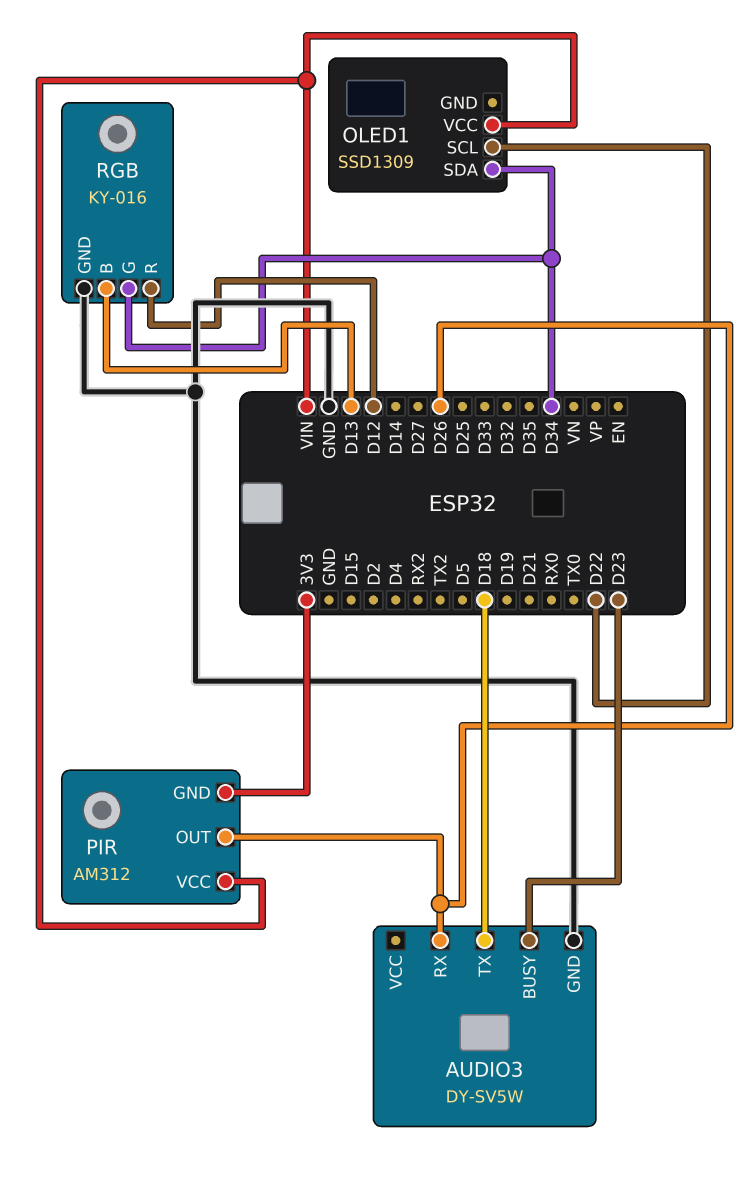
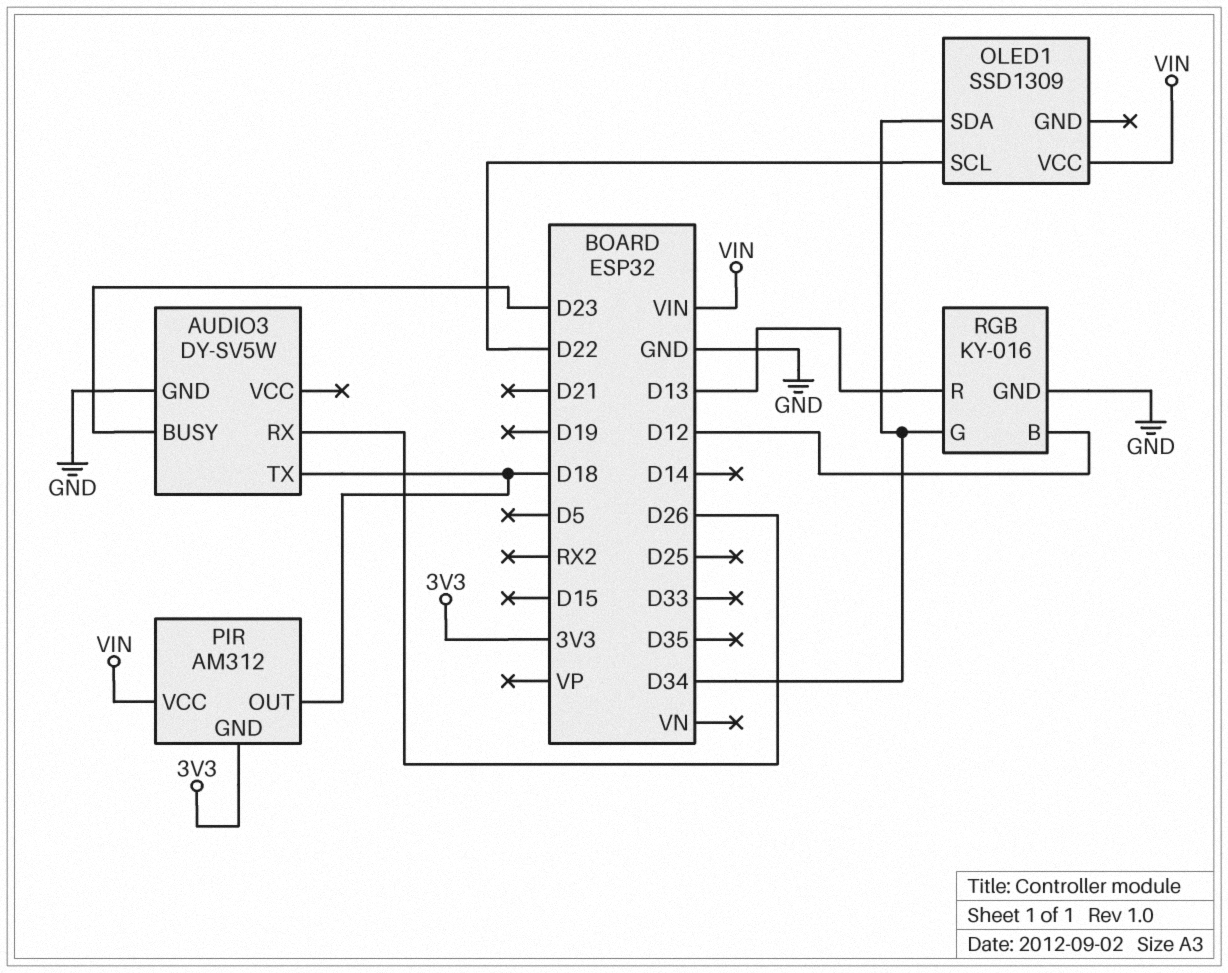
PIR pin OUT: D26 -> D18
RGB pin B: D13 -> D12
RGB pin R: D12 -> D13

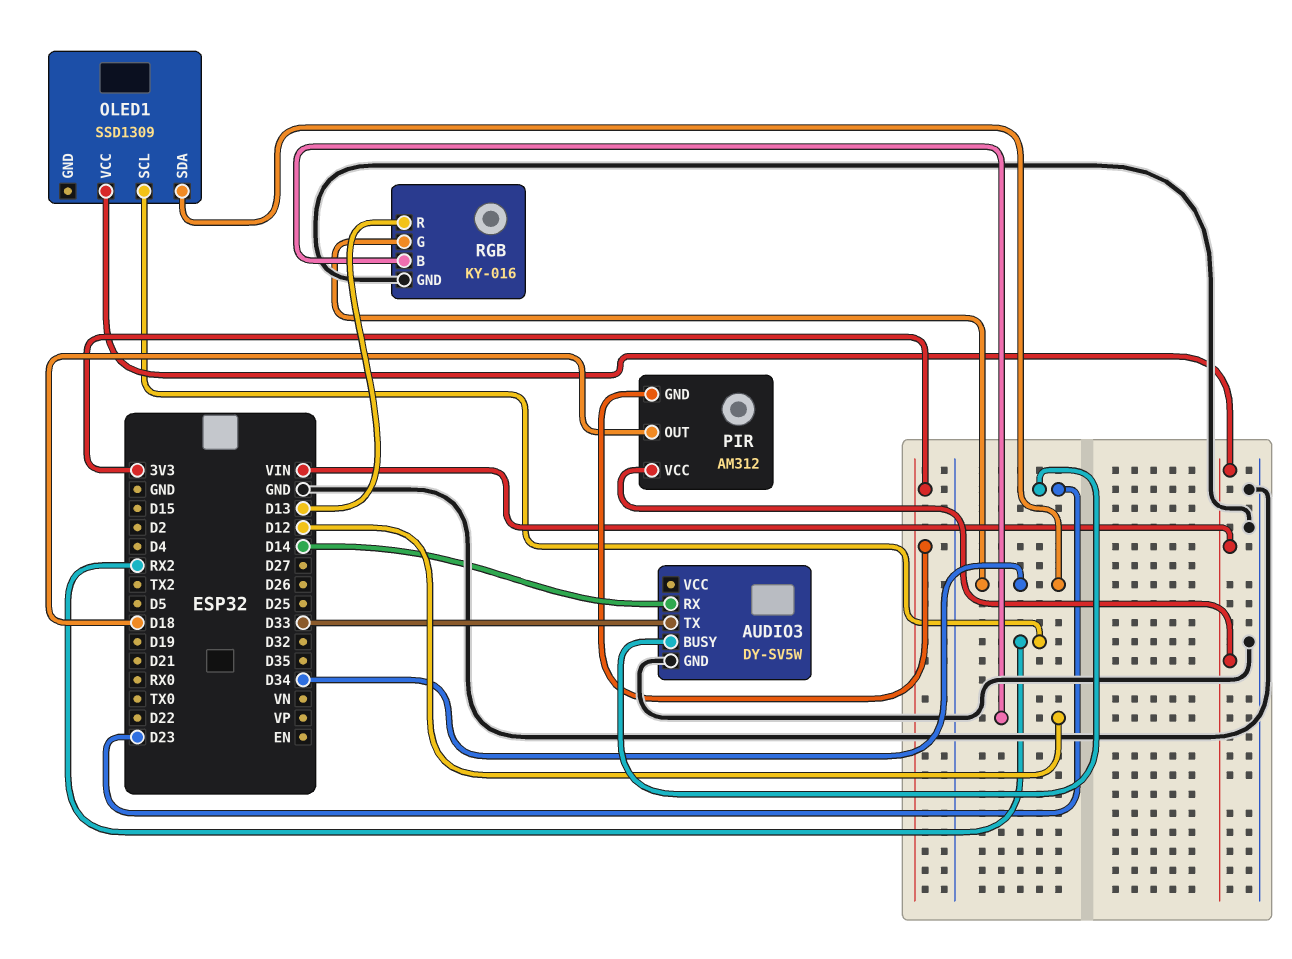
AUDIO3 pin RX: D26 -> D14
AUDIO3 pin TX: D18 -> D33
OLED1 pin SCL: D22 -> RX2

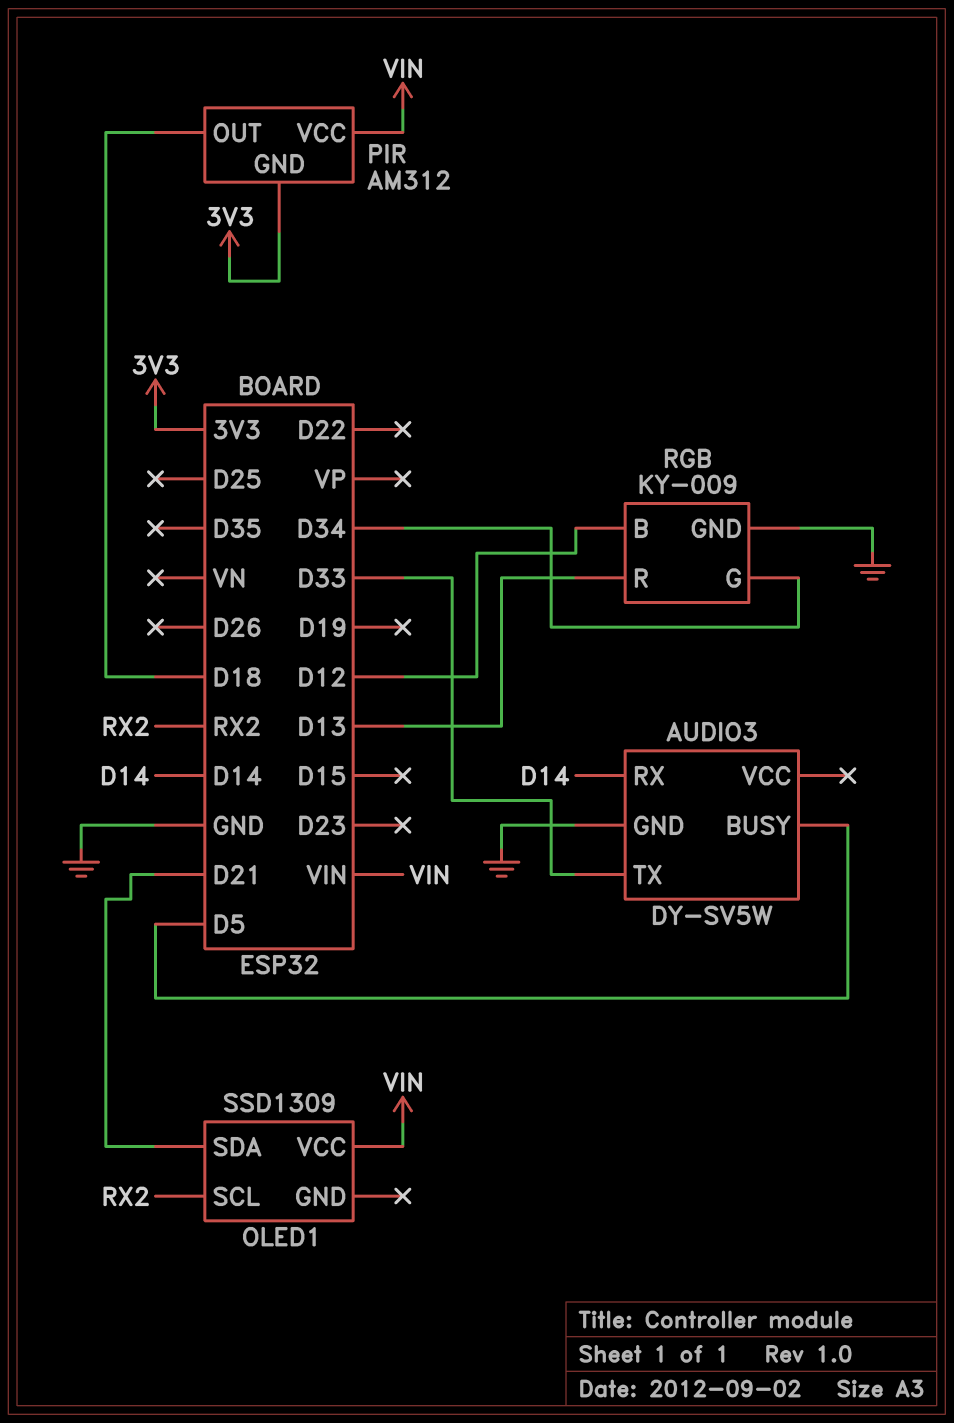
AUDIO3 pin BUSY: D23 -> D5
OLED1 pin SDA: D34 -> D21
RGB: KY-016 -> KY-009

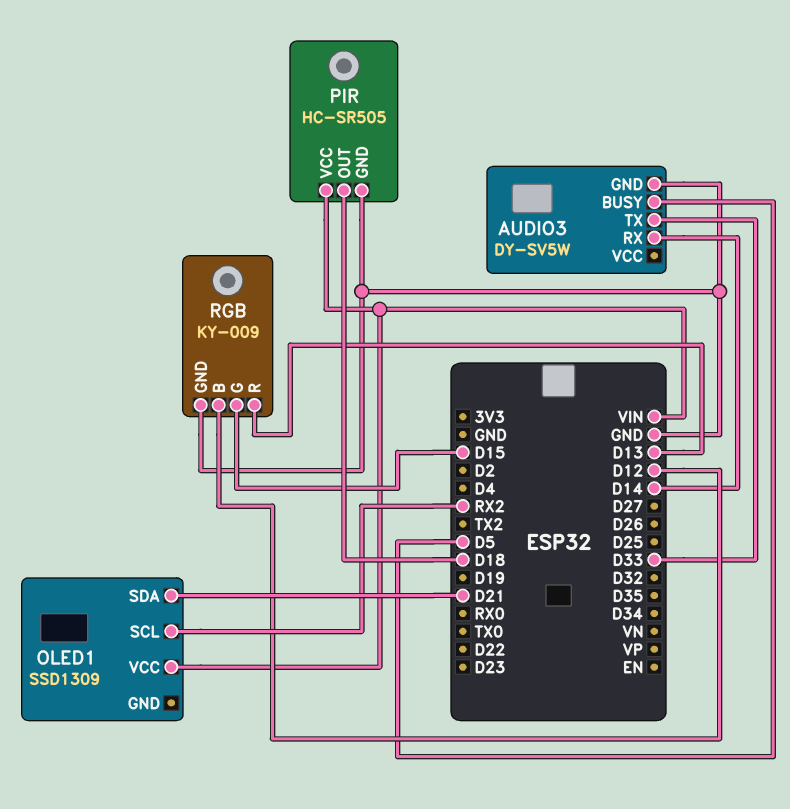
PIR: AM312 -> HC-SR505
PIR pin GND: 3V3 -> GND
RGB pin G: D34 -> D15

